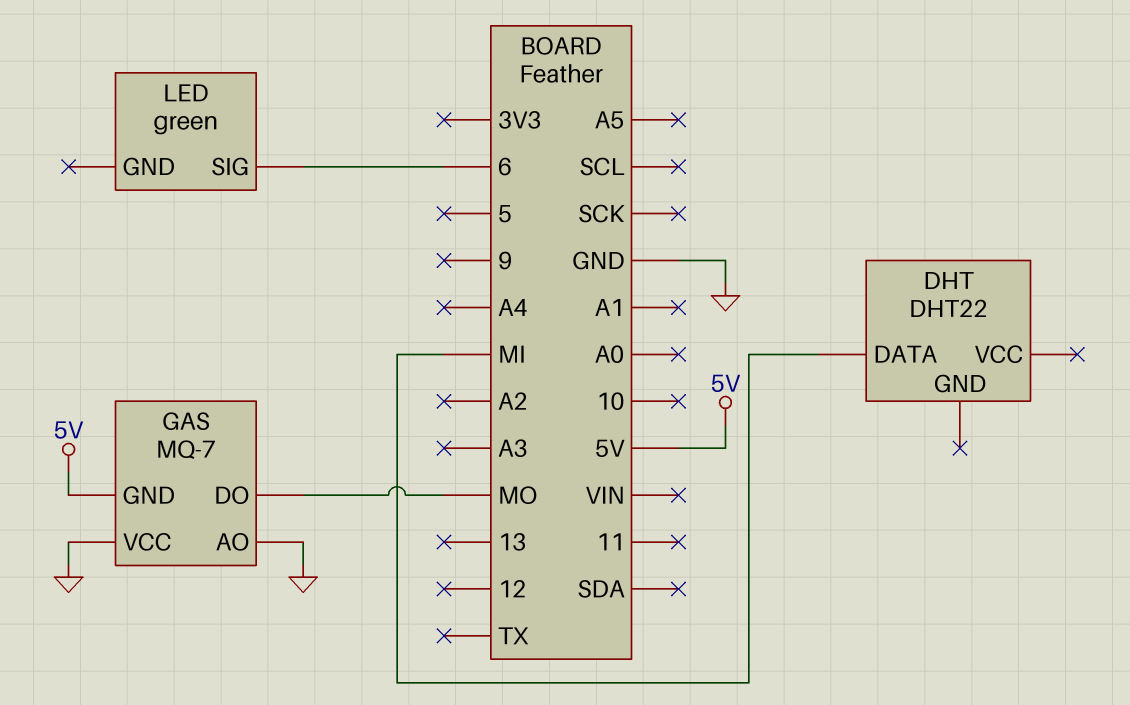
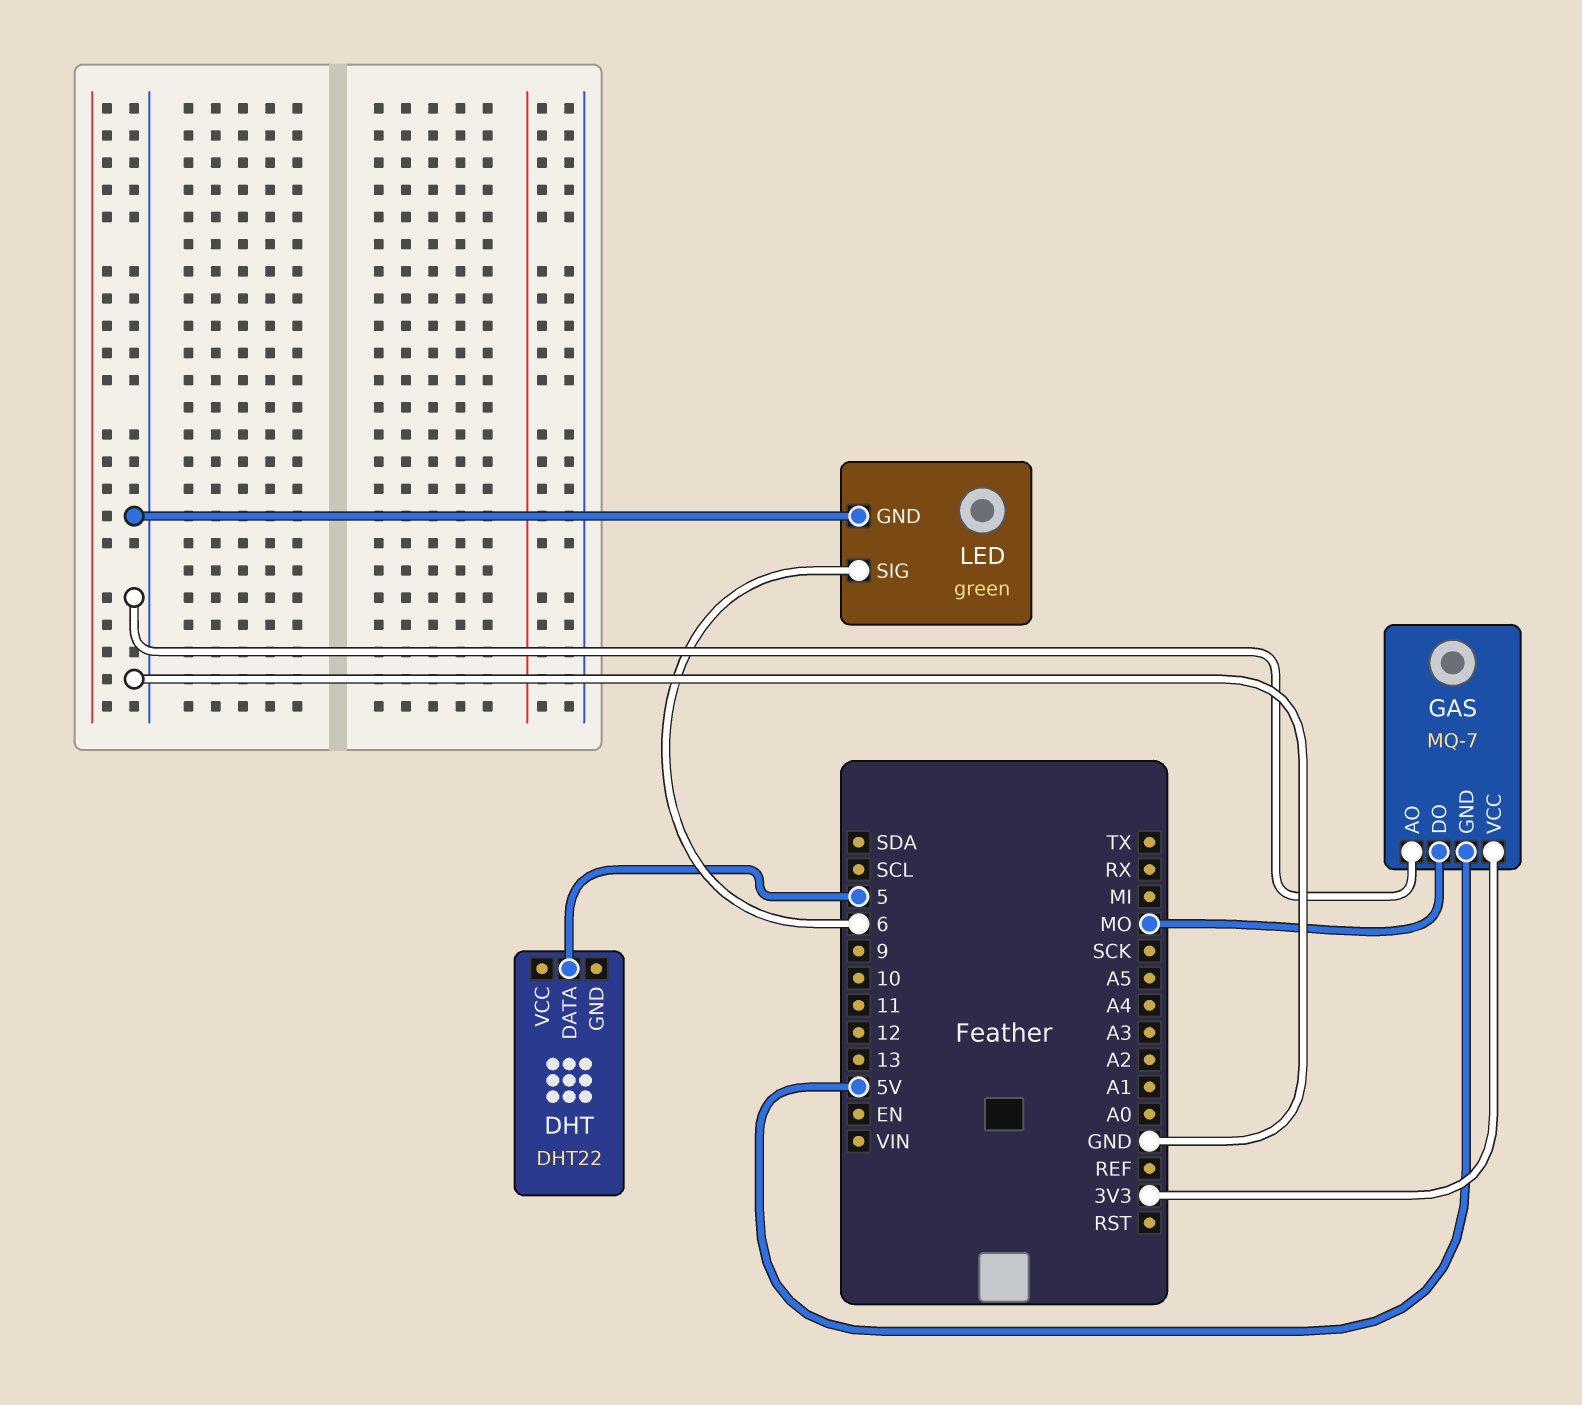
DHT pin DATA: MI -> 5
GAS pin VCC: GND -> 3V3
LED pin GND: none -> GND

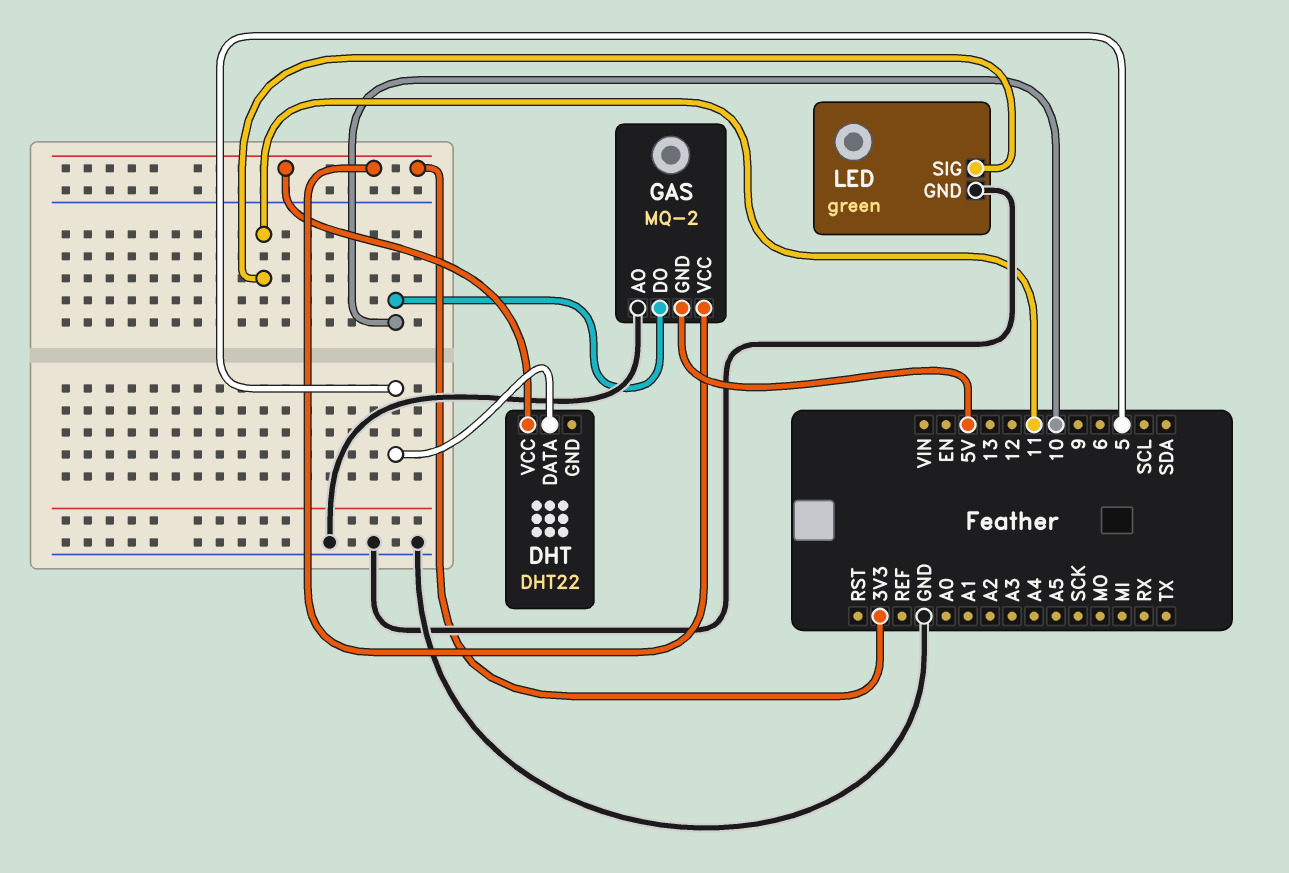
DHT pin VCC: none -> 3V3
GAS: MQ-7 -> MQ-2
GAS pin DO: MO -> 10
LED pin SIG: 6 -> 11

